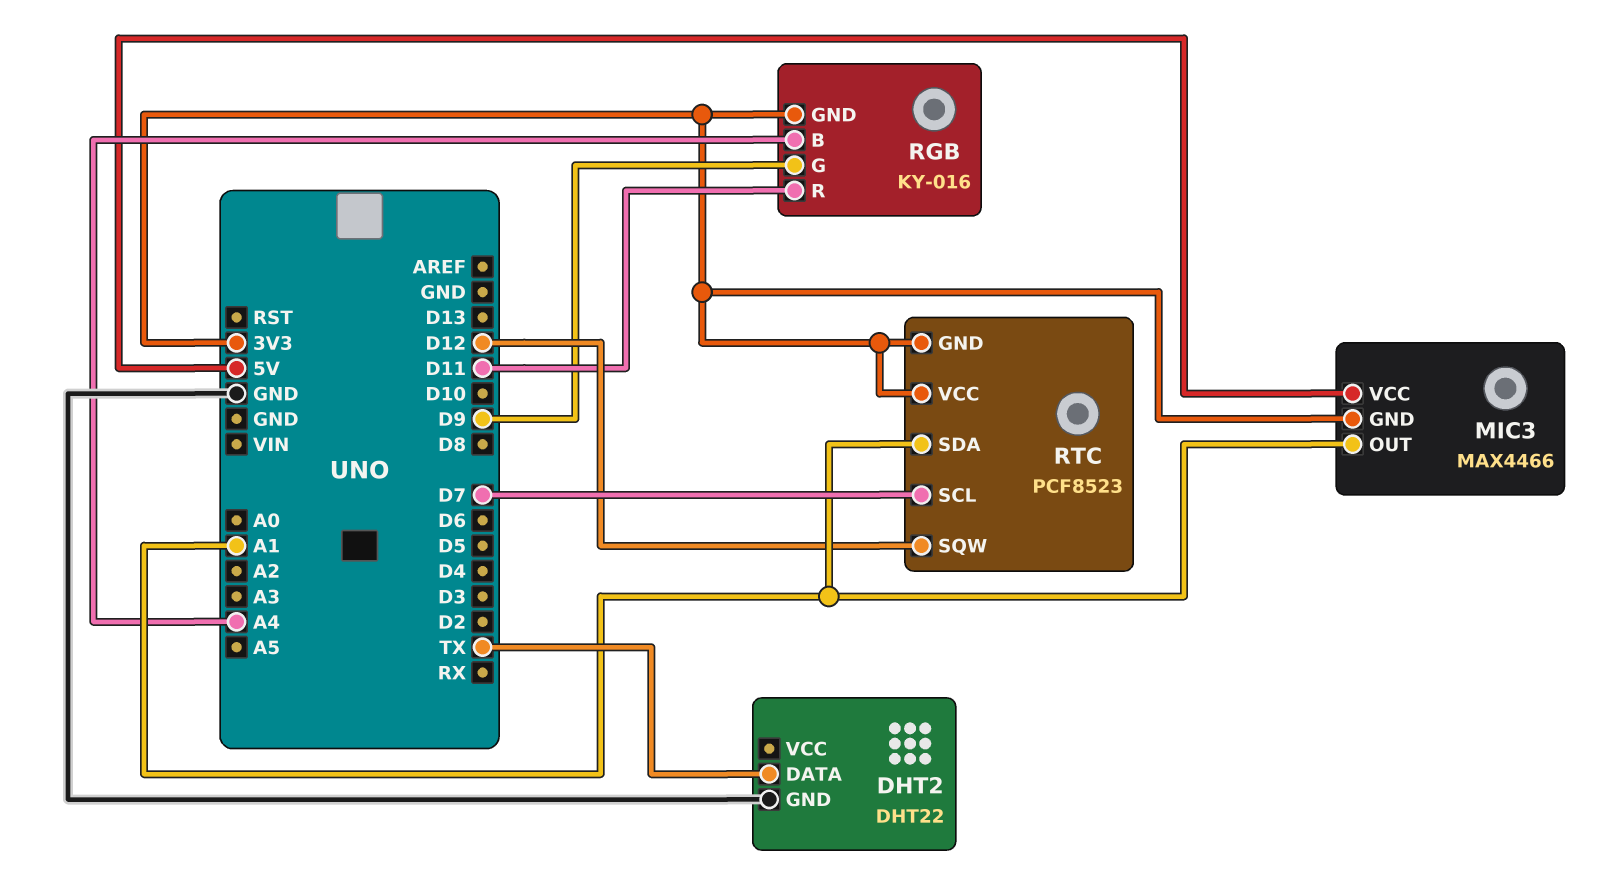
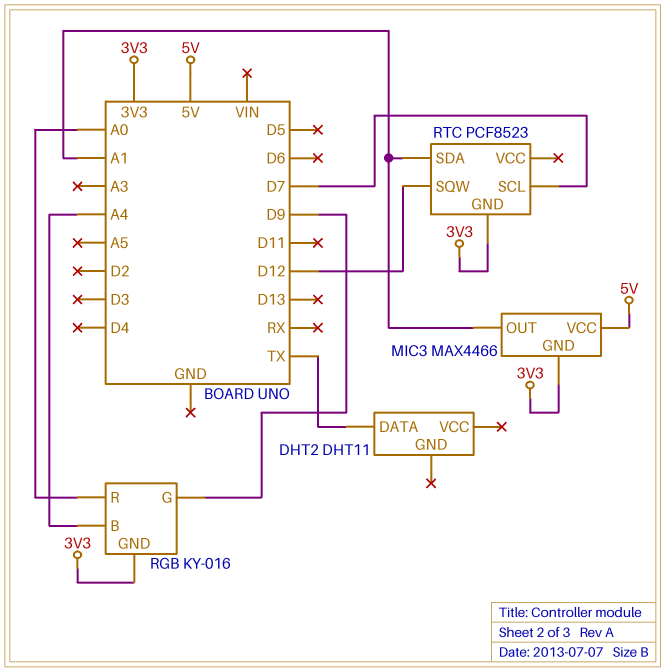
DHT2: DHT22 -> DHT11
DHT2 pin GND: GND -> none
RGB pin R: D11 -> A0
RTC pin VCC: 3V3 -> none

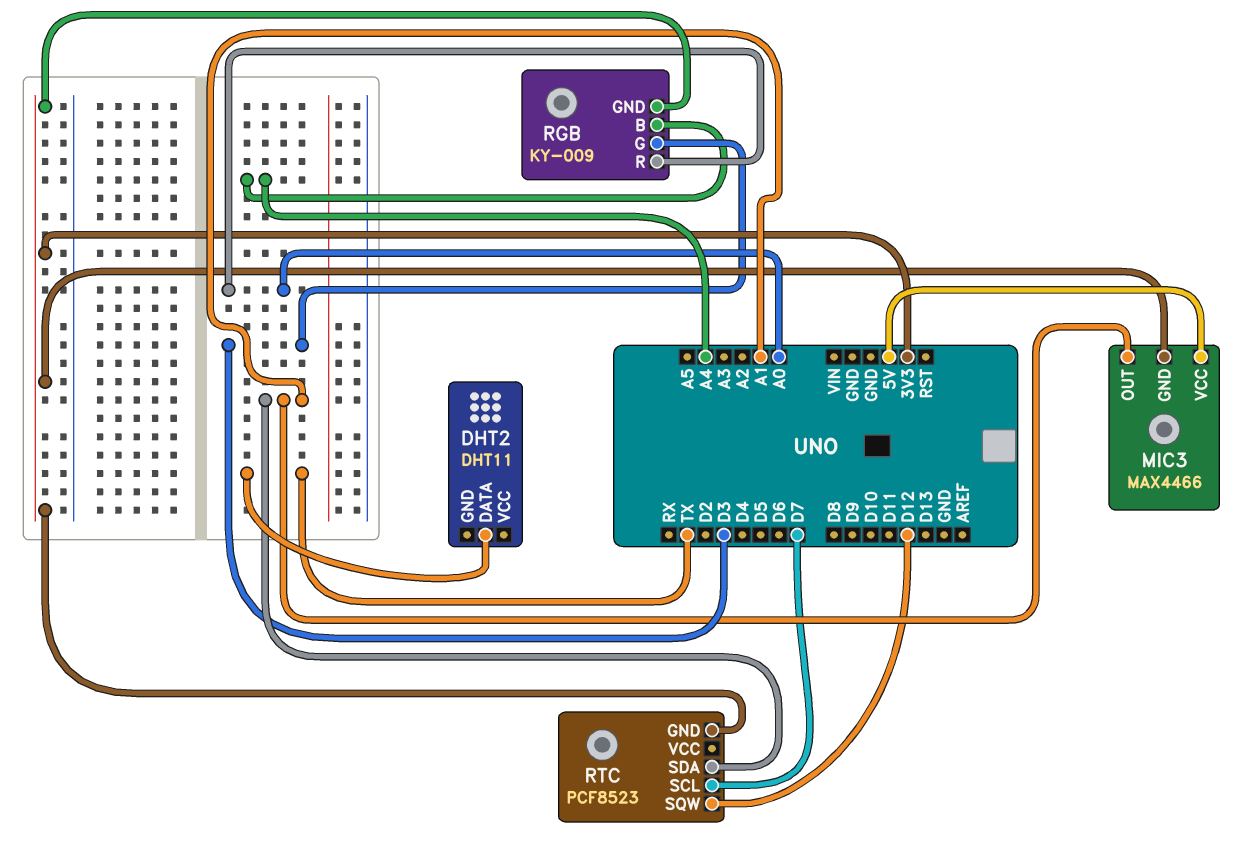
RGB: KY-016 -> KY-009
RGB pin G: D9 -> D3

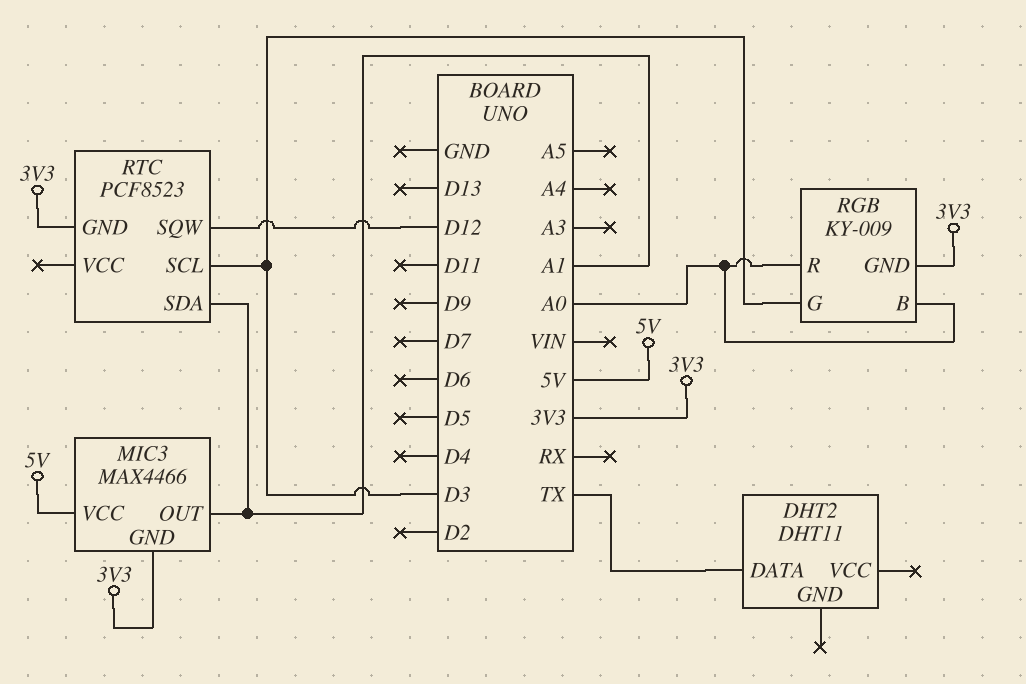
RGB pin B: A4 -> A0
RTC pin SCL: D7 -> D3

